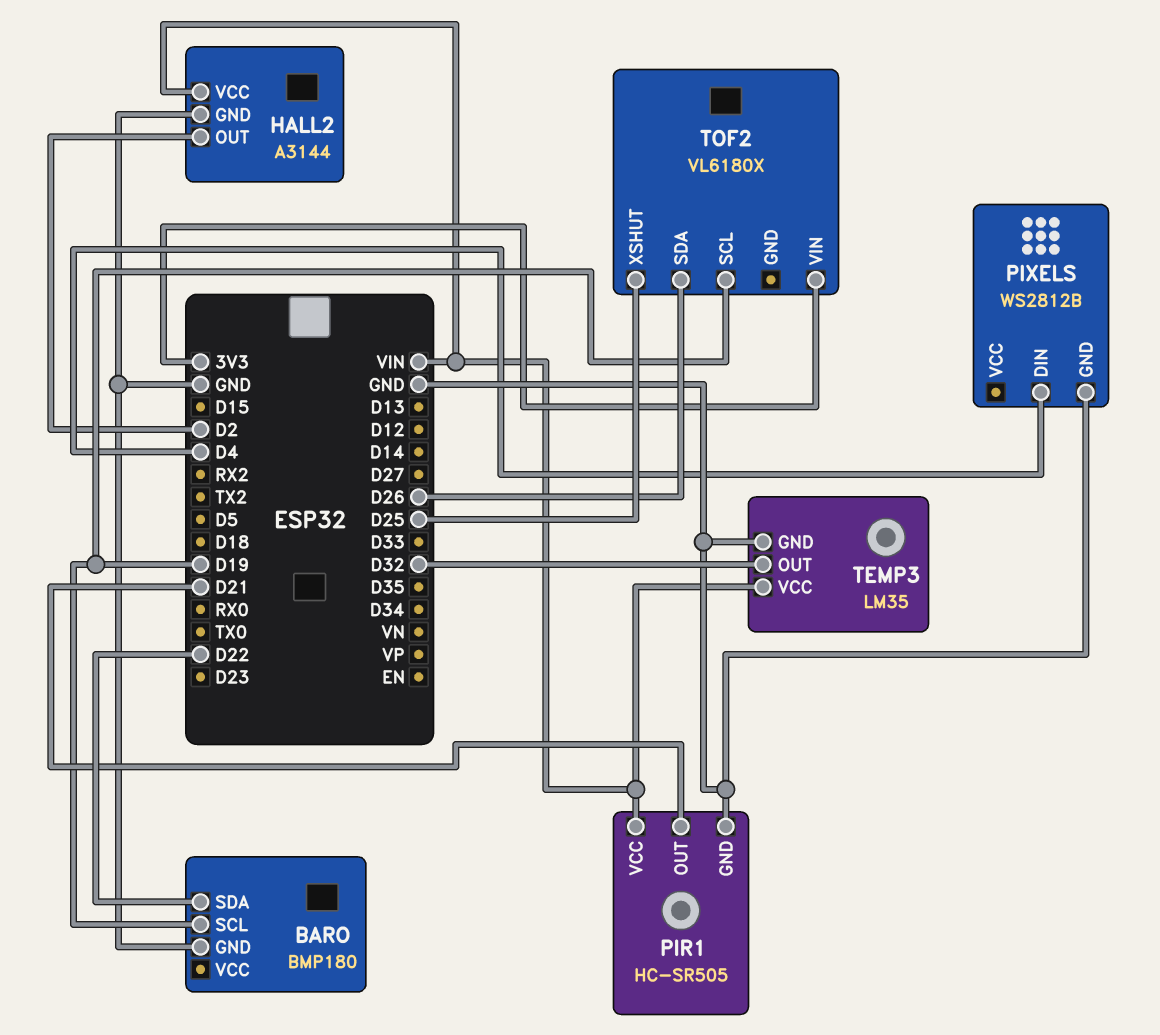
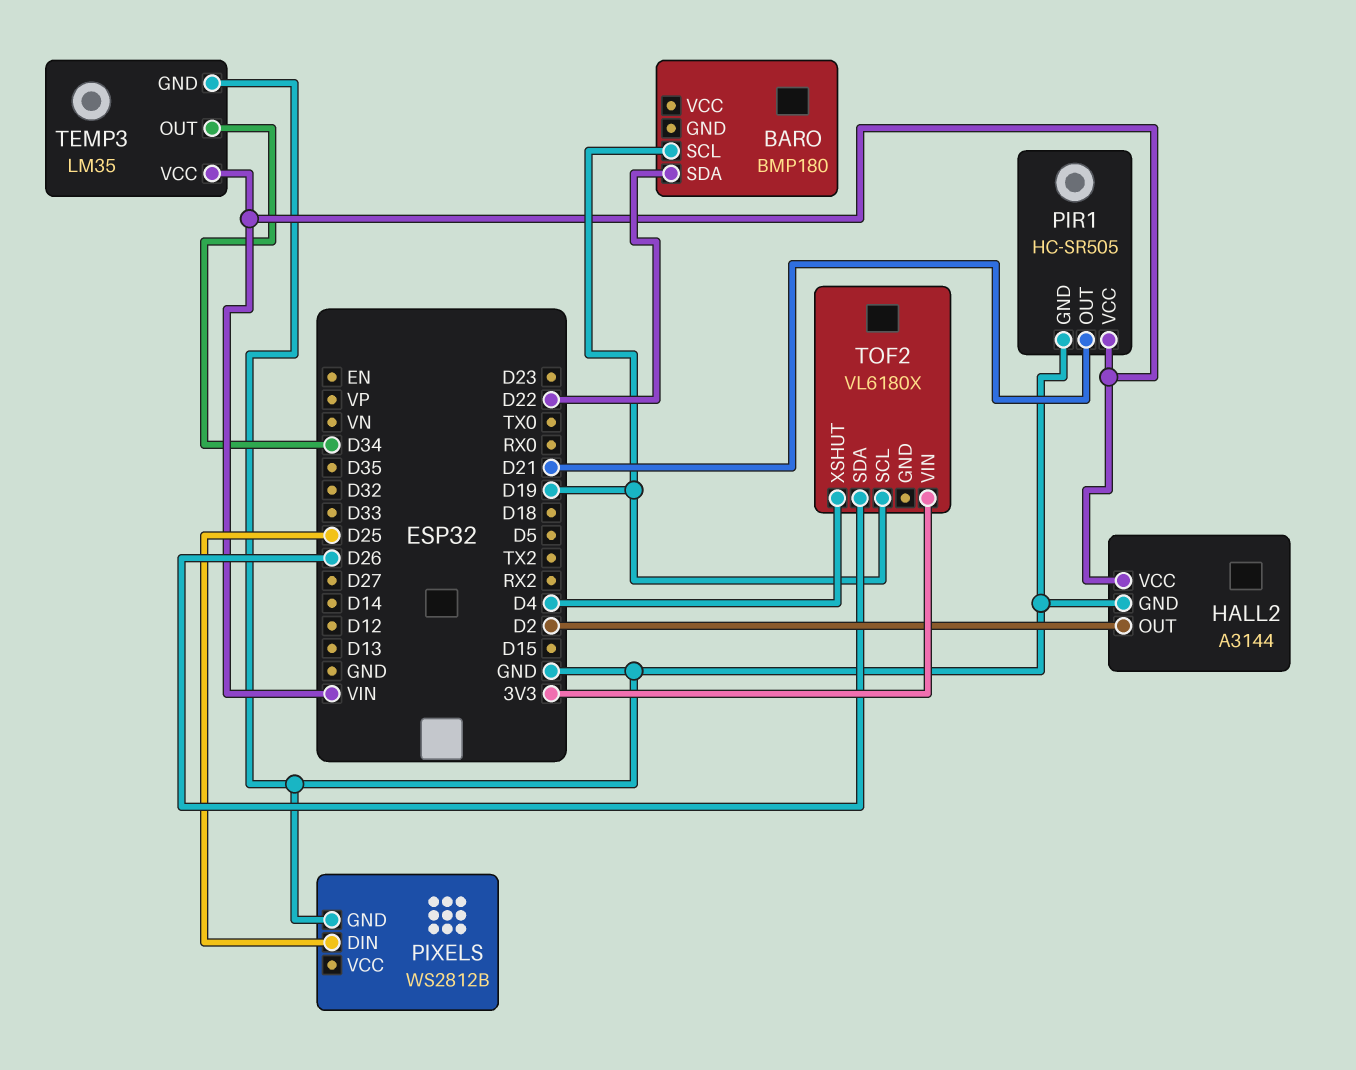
BARO pin GND: GND -> none
PIXELS pin DIN: D4 -> D25
TEMP3 pin OUT: D32 -> D34
TOF2 pin XSHUT: D25 -> D4

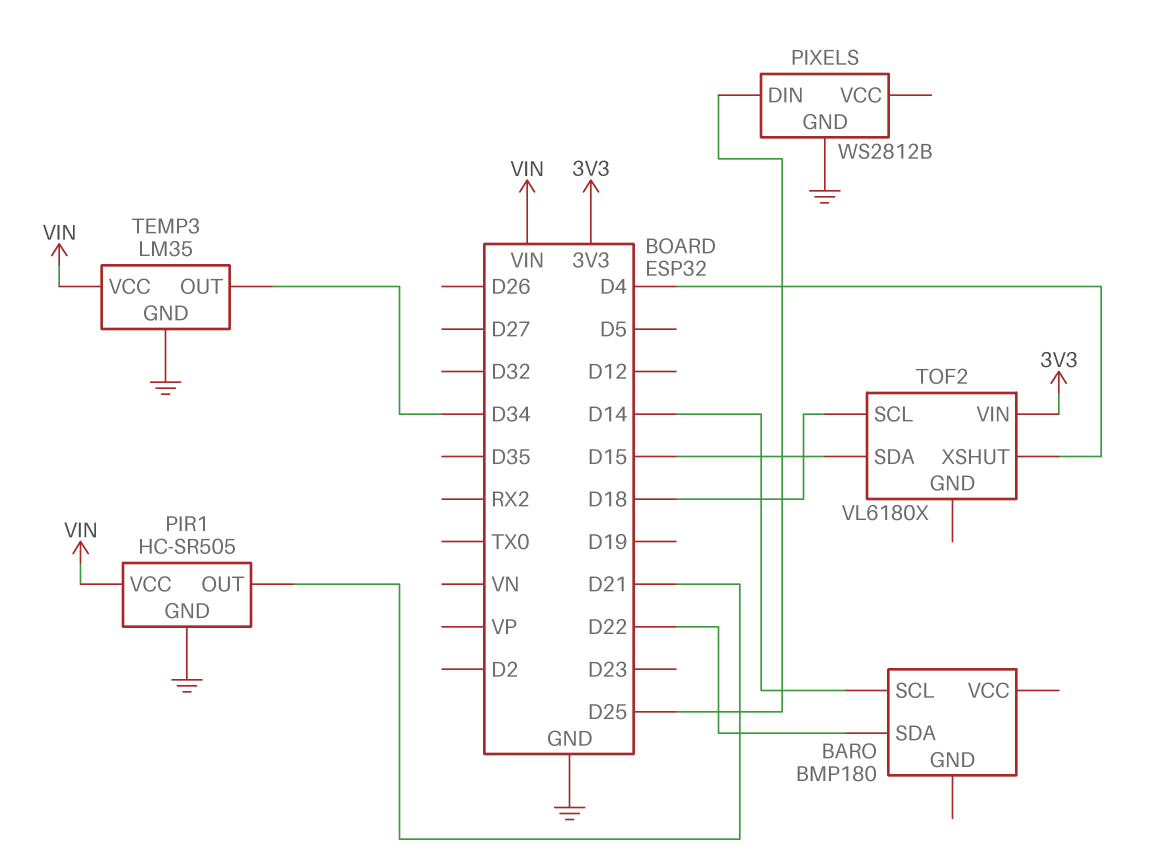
BARO pin SCL: D19 -> D14
HALL2: A3144 -> none
HALL2 pin GND: GND -> none
HALL2 pin OUT: D2 -> none
HALL2 pin VCC: VIN -> none
TOF2 pin SCL: D19 -> D18
TOF2 pin SDA: D26 -> D15

